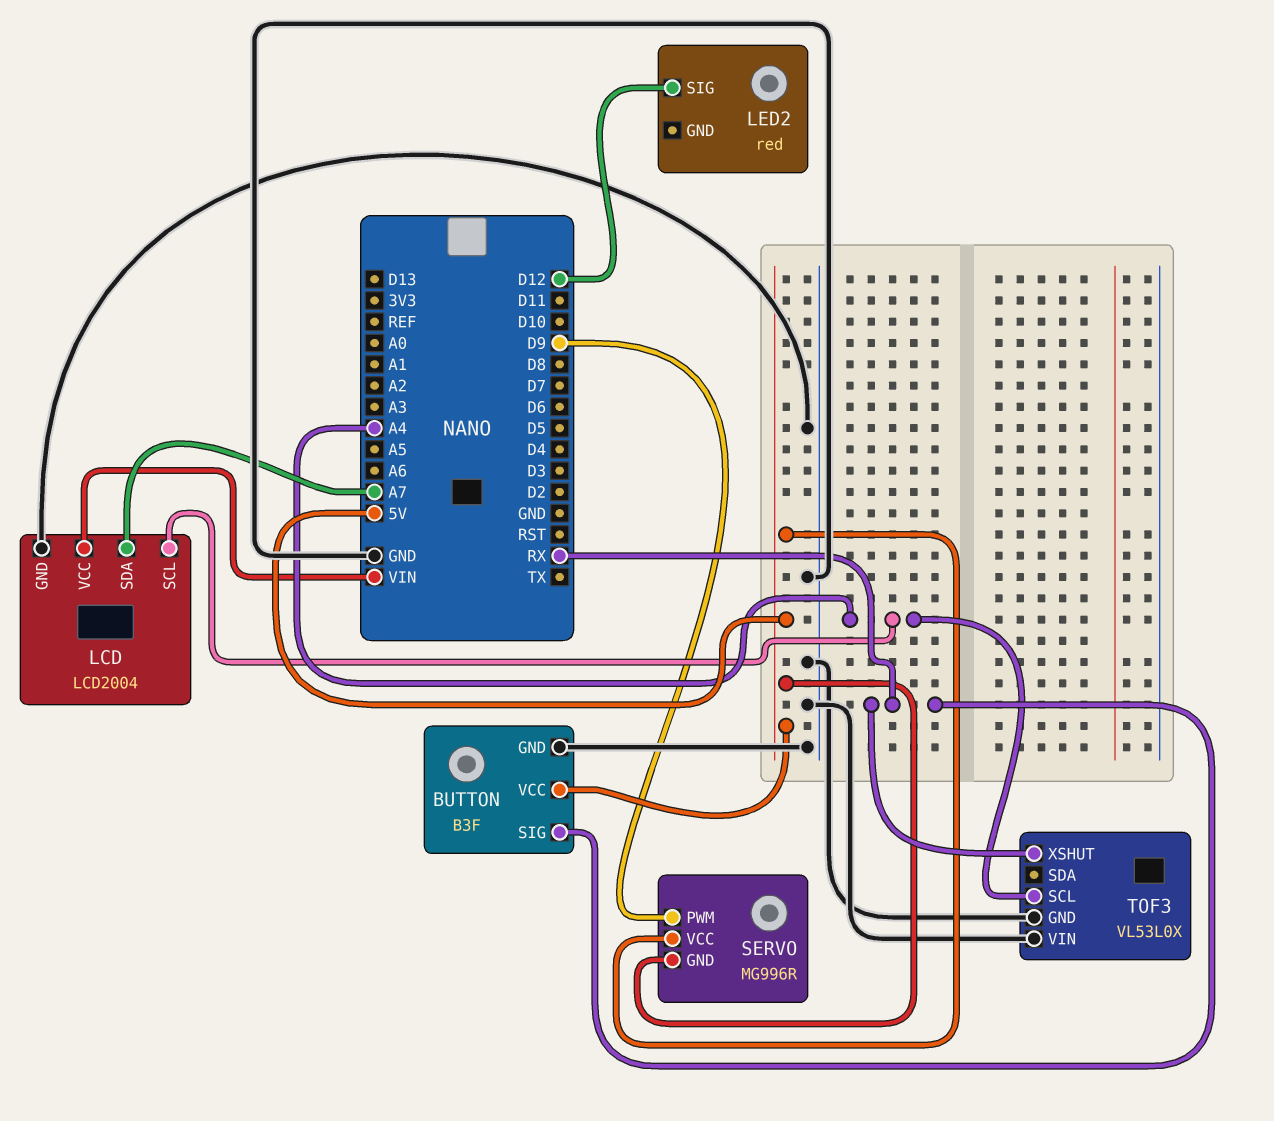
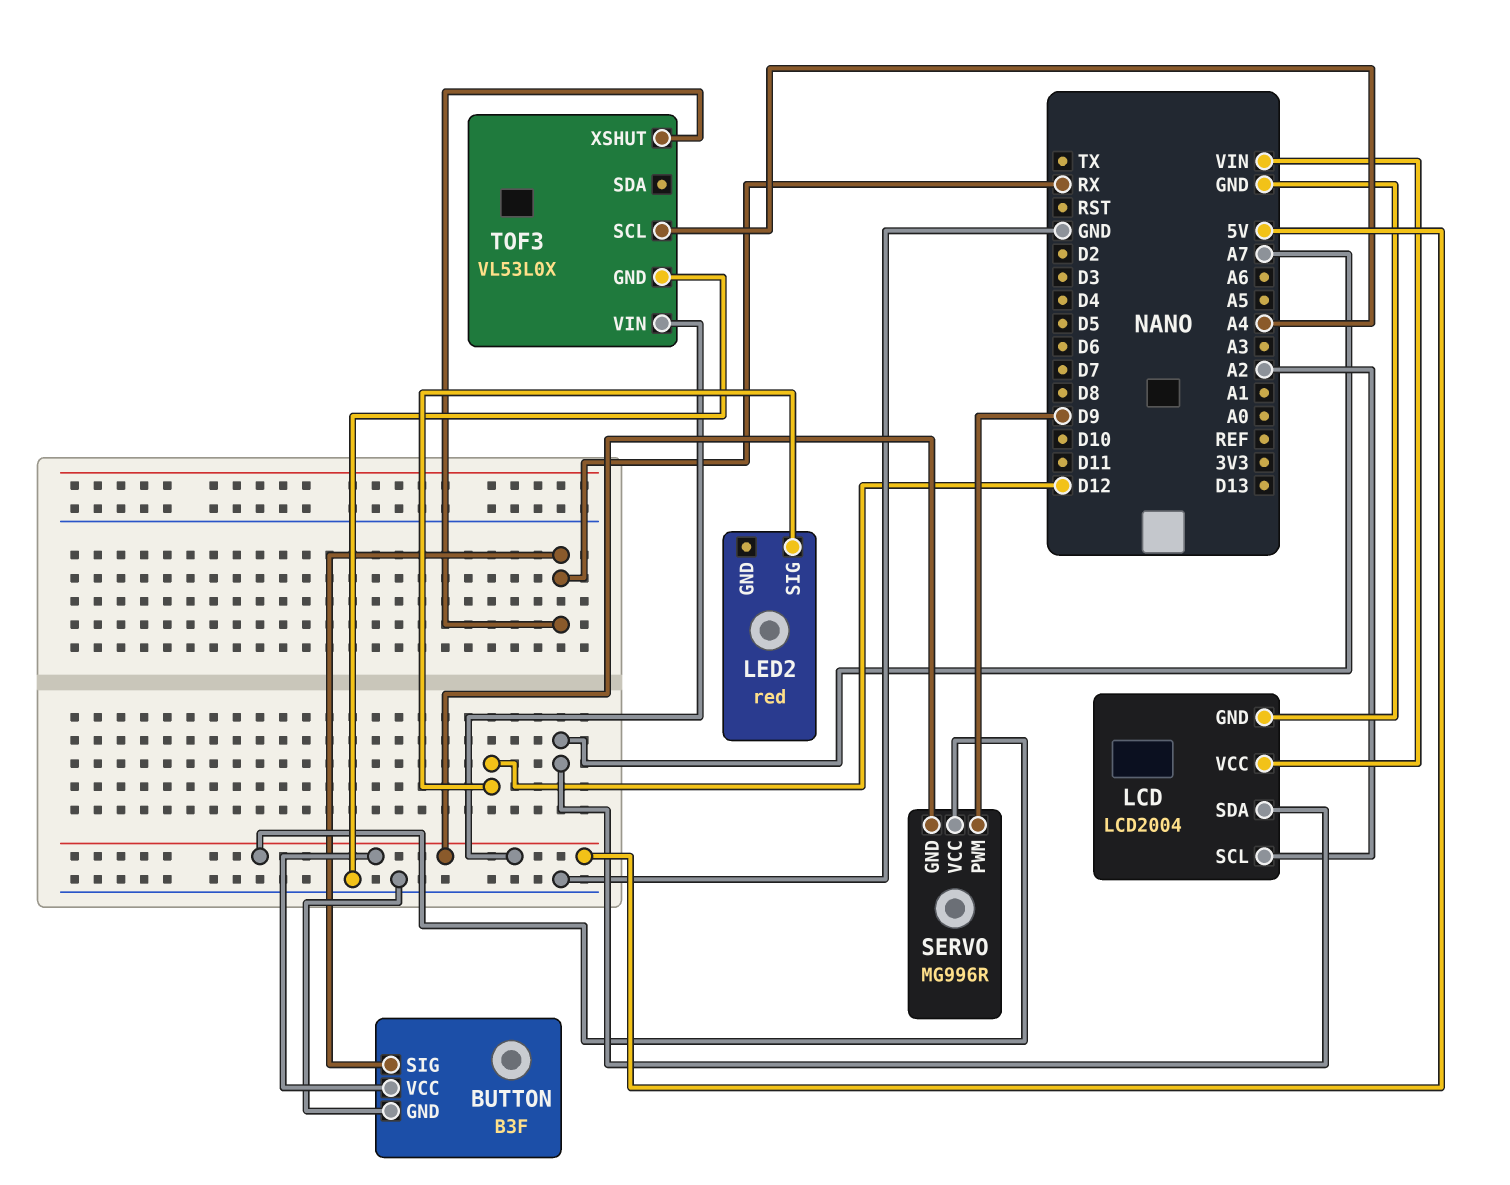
LCD pin SCL: A4 -> A2
TOF3 pin VIN: GND -> 5V

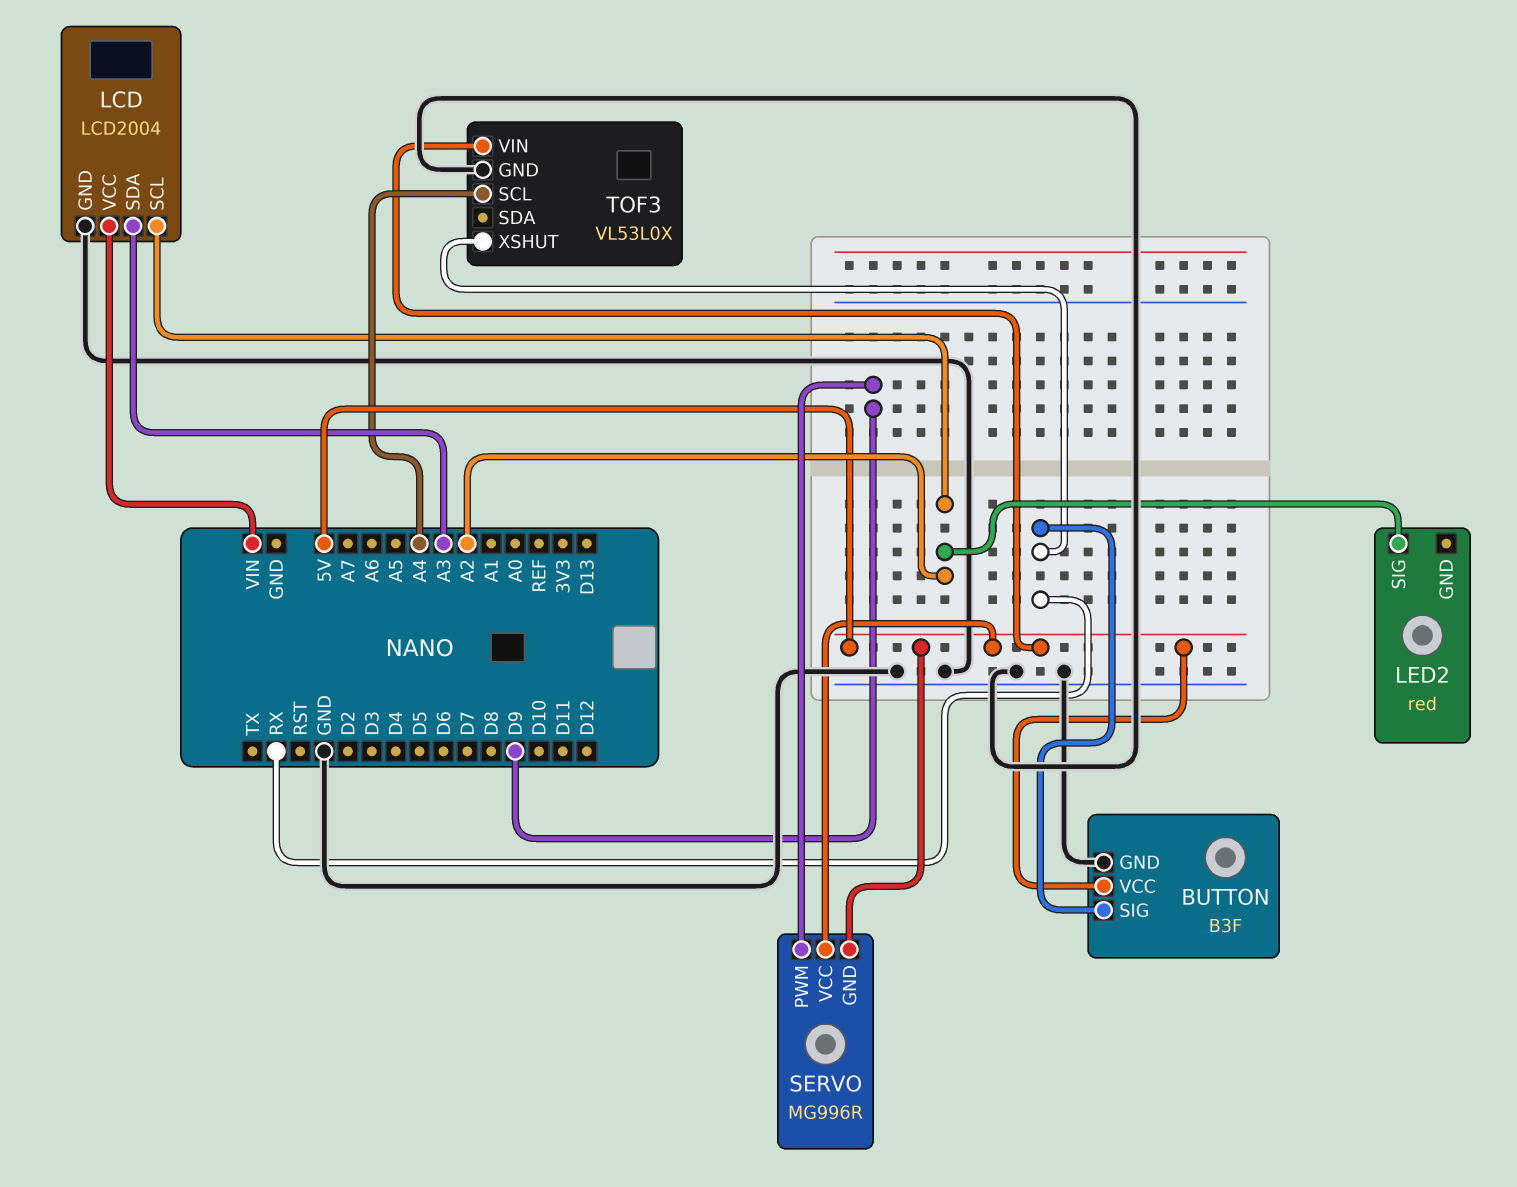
LCD pin SDA: A7 -> A3
LED2 pin SIG: D12 -> A2

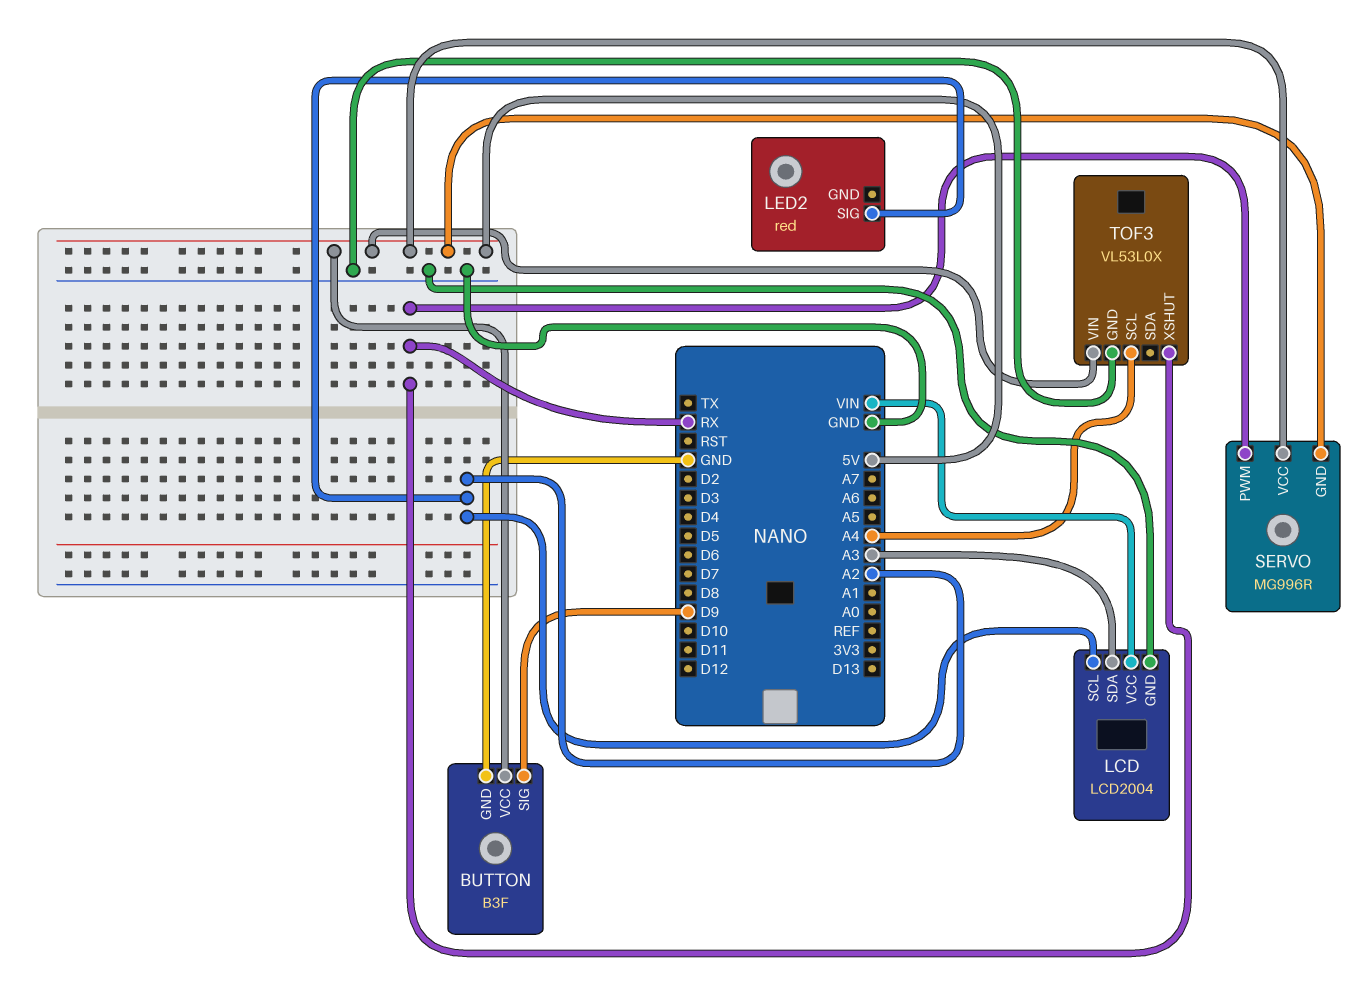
BUTTON pin SIG: RX -> D9
SERVO pin PWM: D9 -> RX

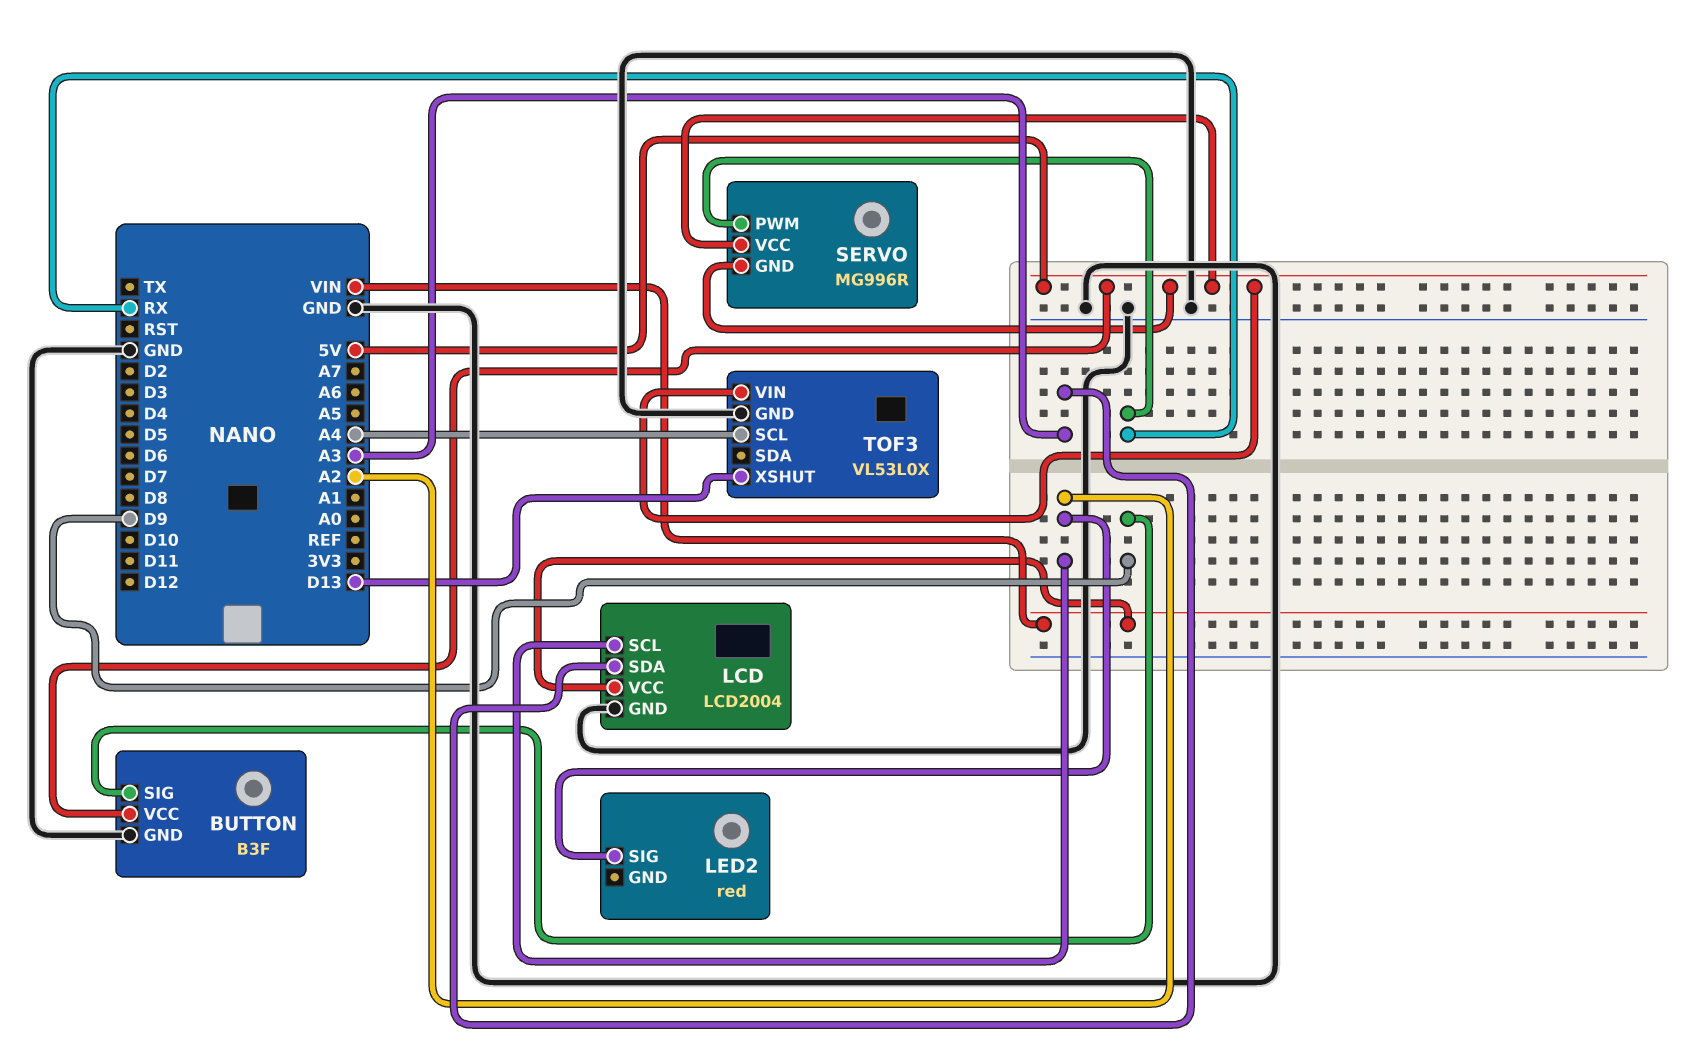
TOF3 pin XSHUT: RX -> D13

